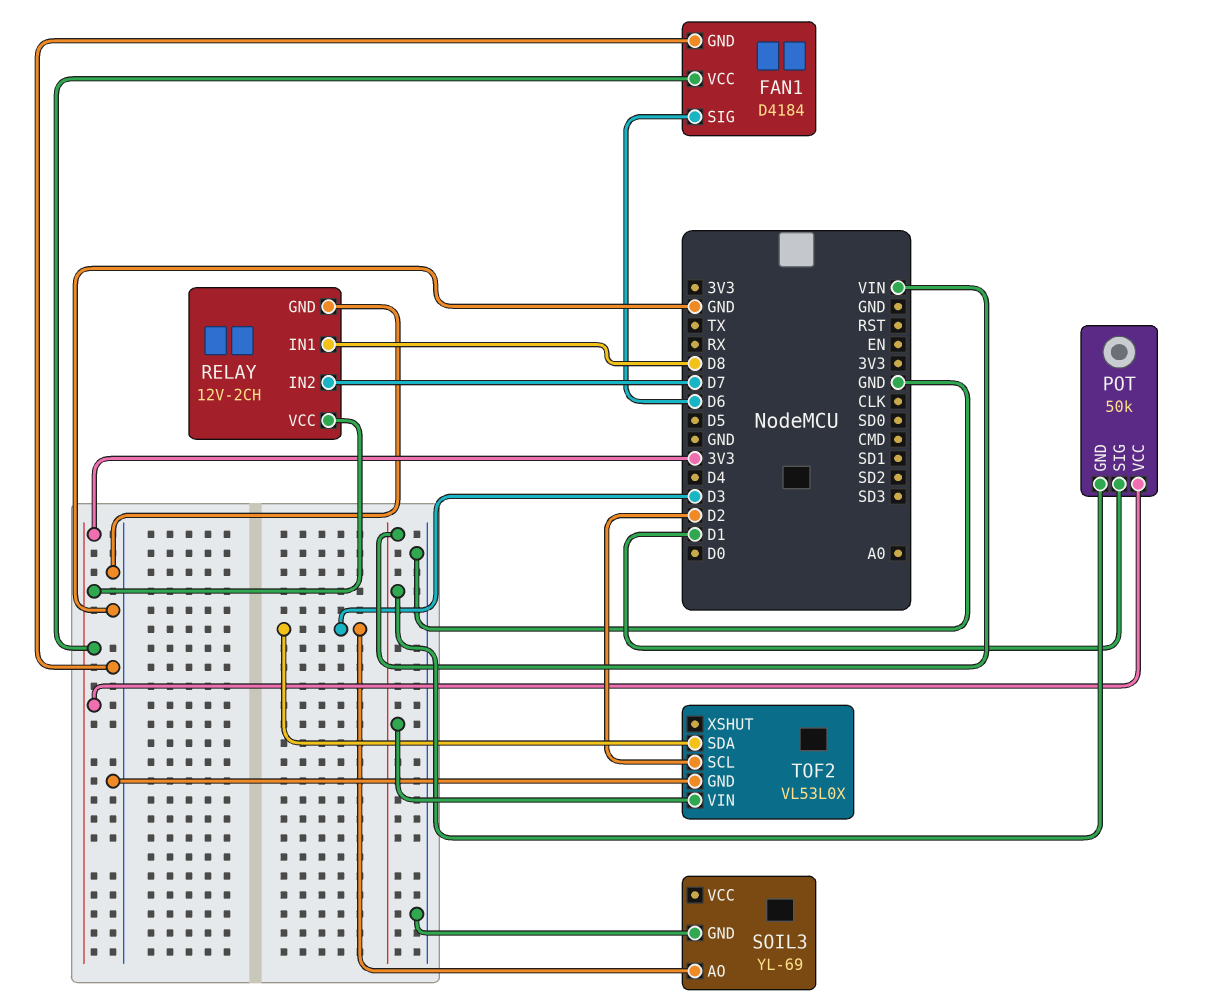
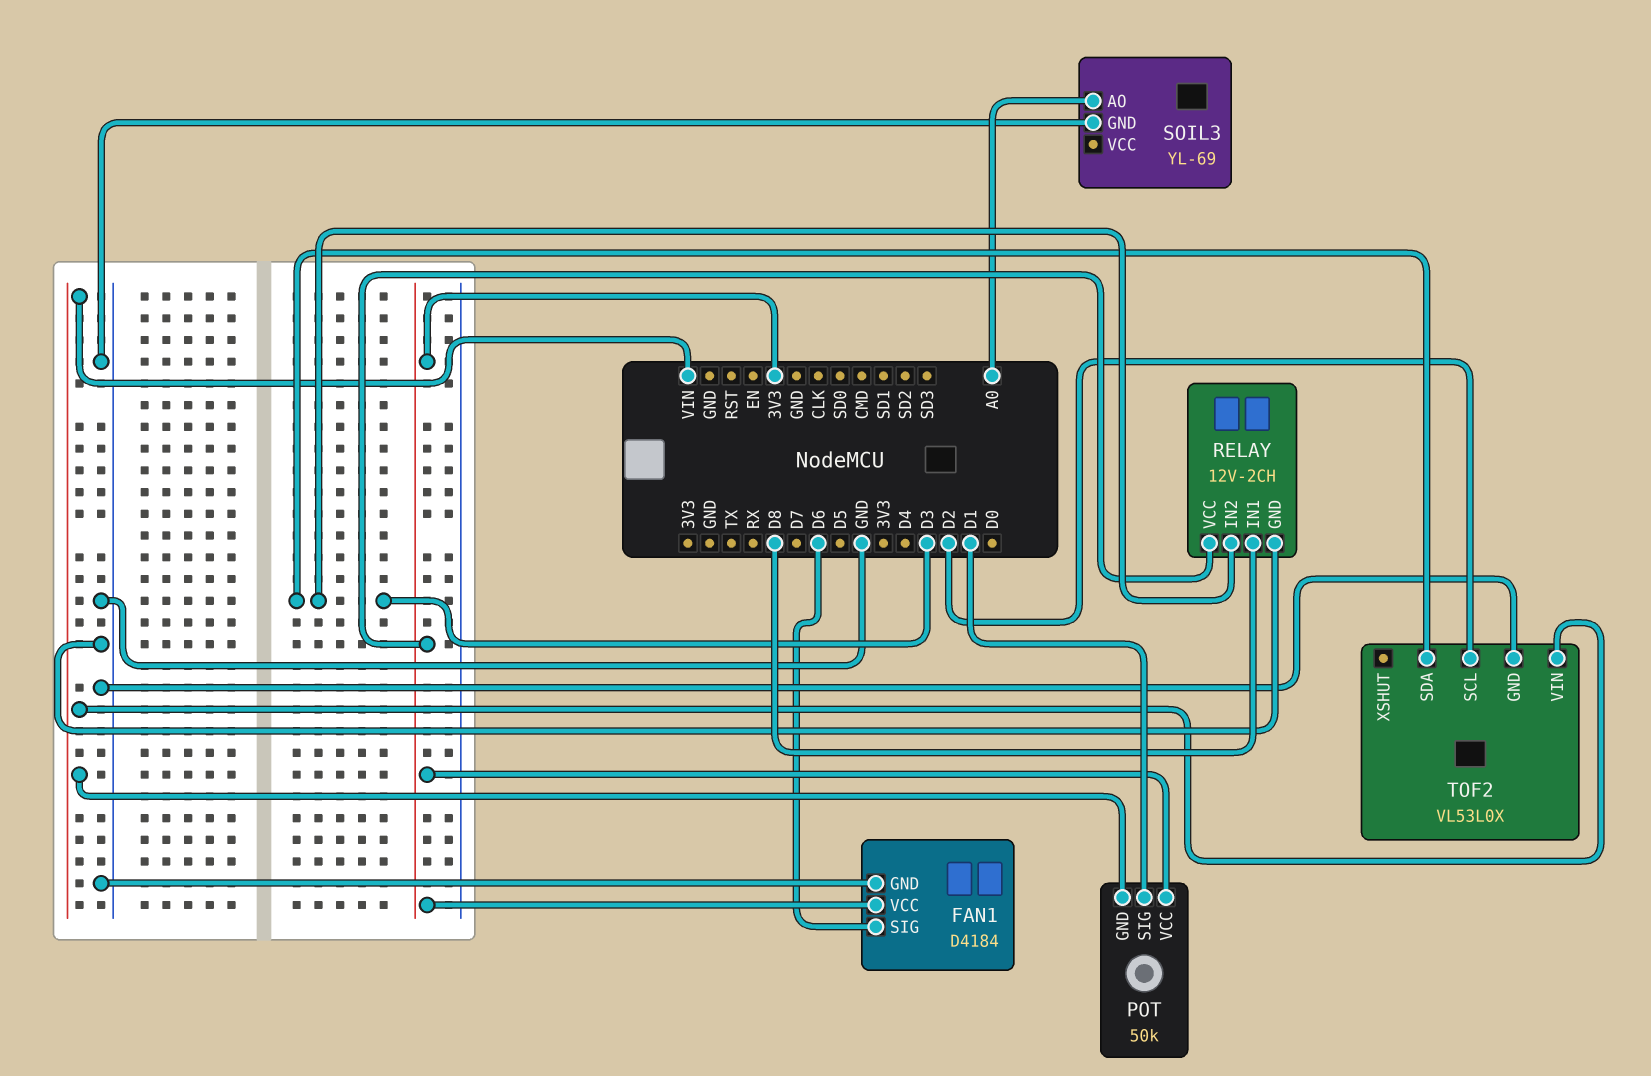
RELAY pin IN2: D7 -> D3
SOIL3 pin AO: D3 -> A0

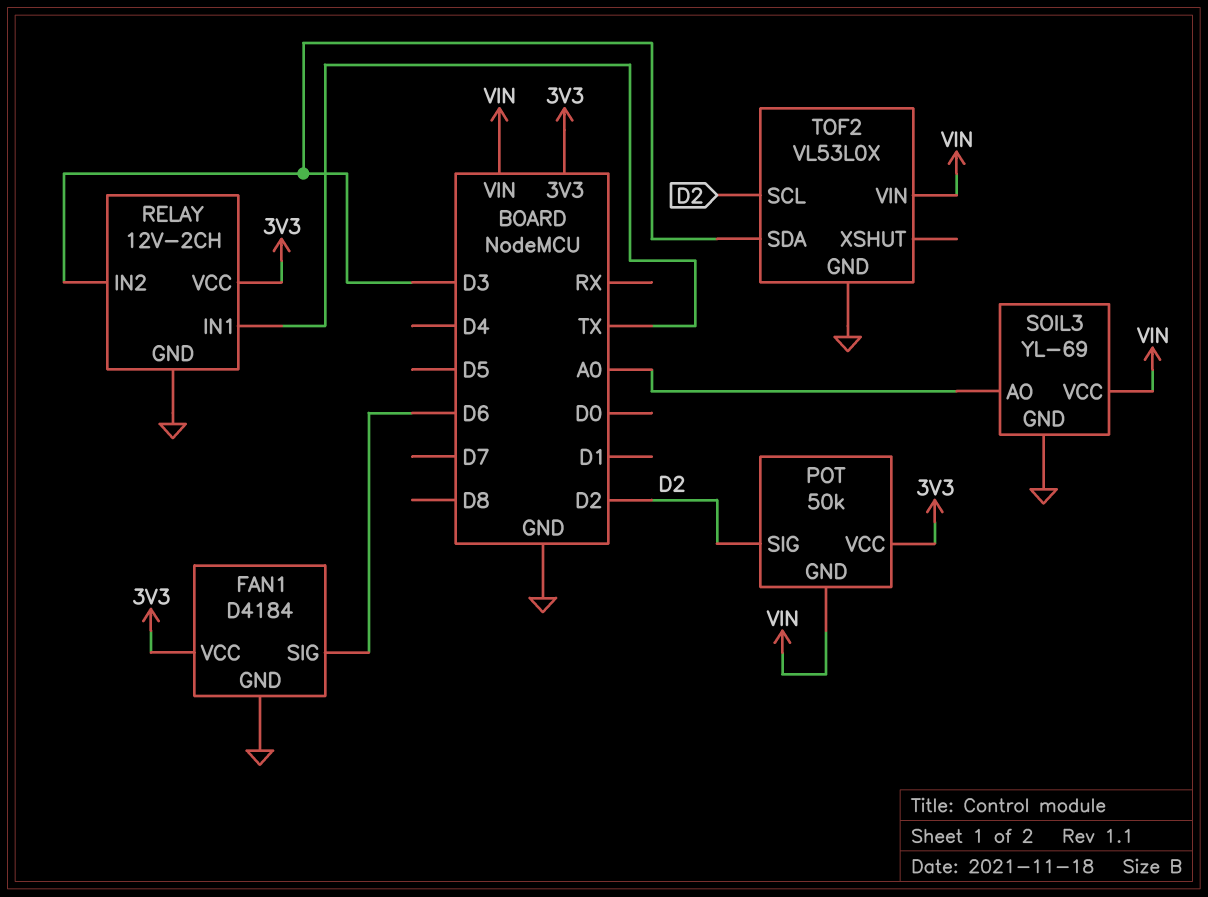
POT pin SIG: D1 -> D2
RELAY pin IN1: D8 -> TX
SOIL3 pin VCC: none -> VIN

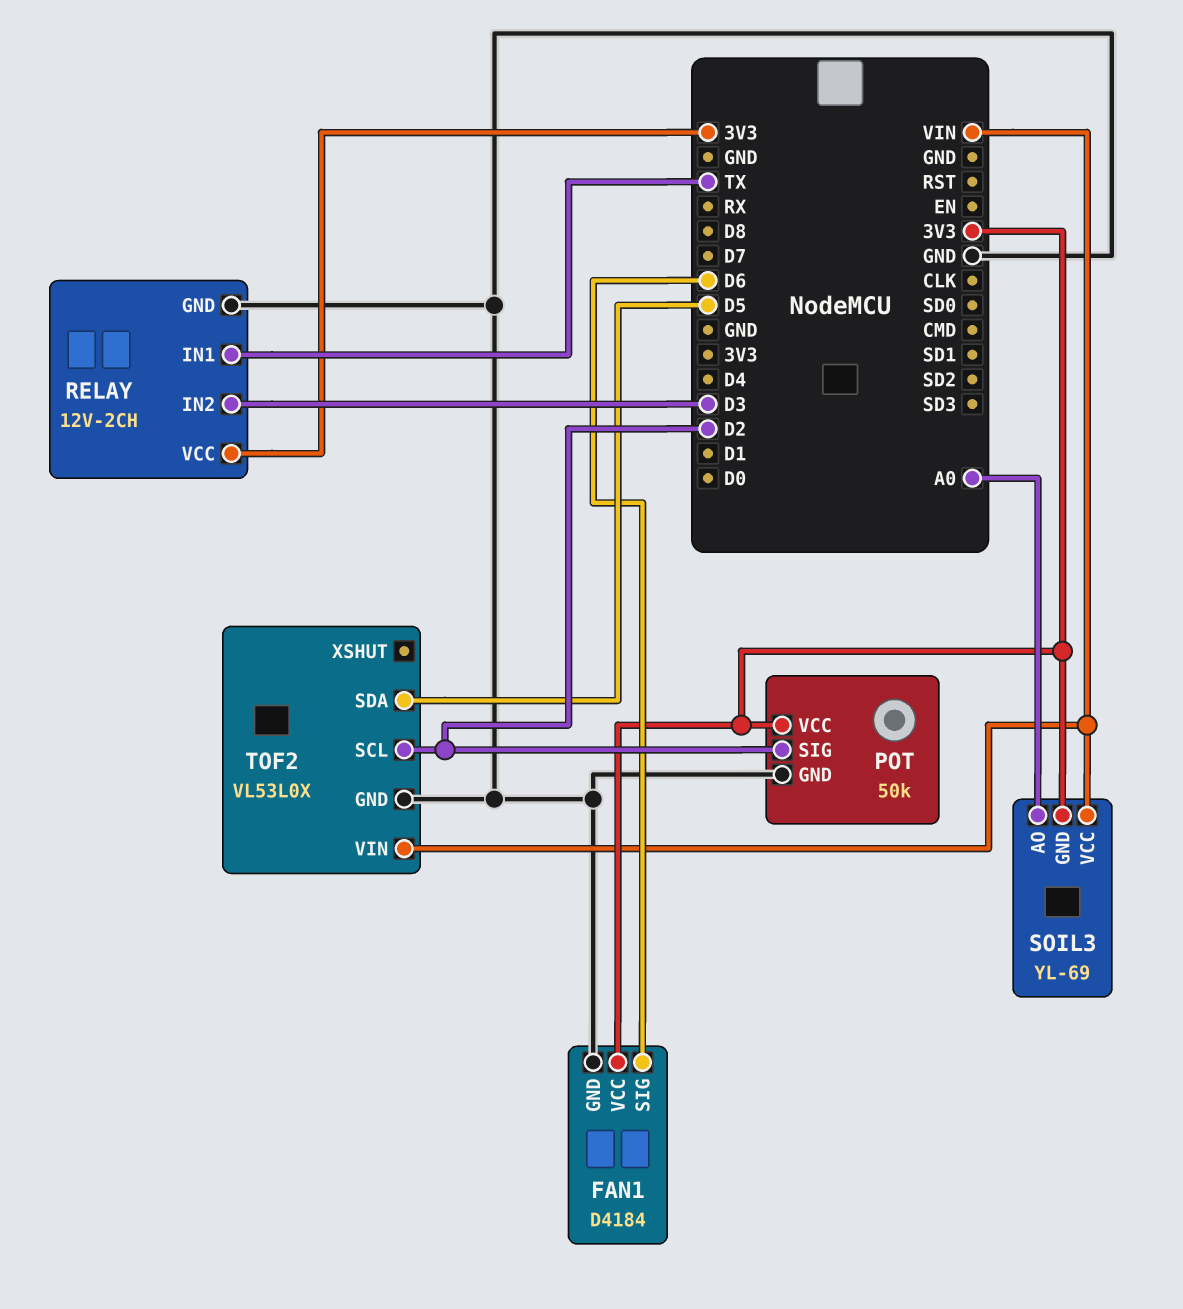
POT pin GND: VIN -> GND
SOIL3 pin GND: GND -> 3V3
TOF2 pin SDA: D3 -> D5

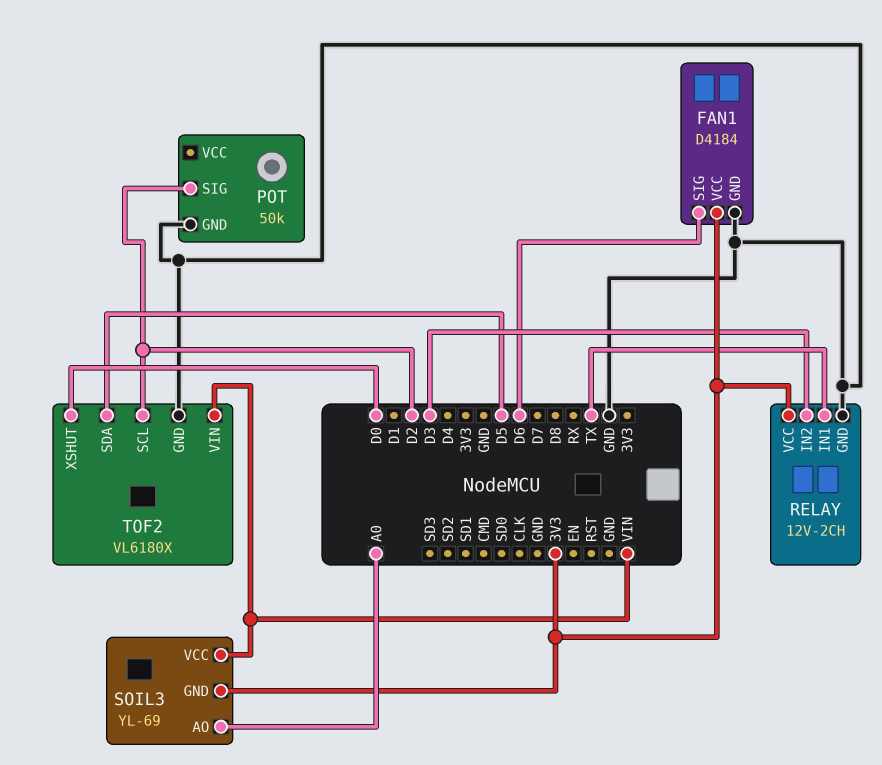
POT pin VCC: 3V3 -> none
TOF2: VL53L0X -> VL6180X
TOF2 pin XSHUT: none -> D0

